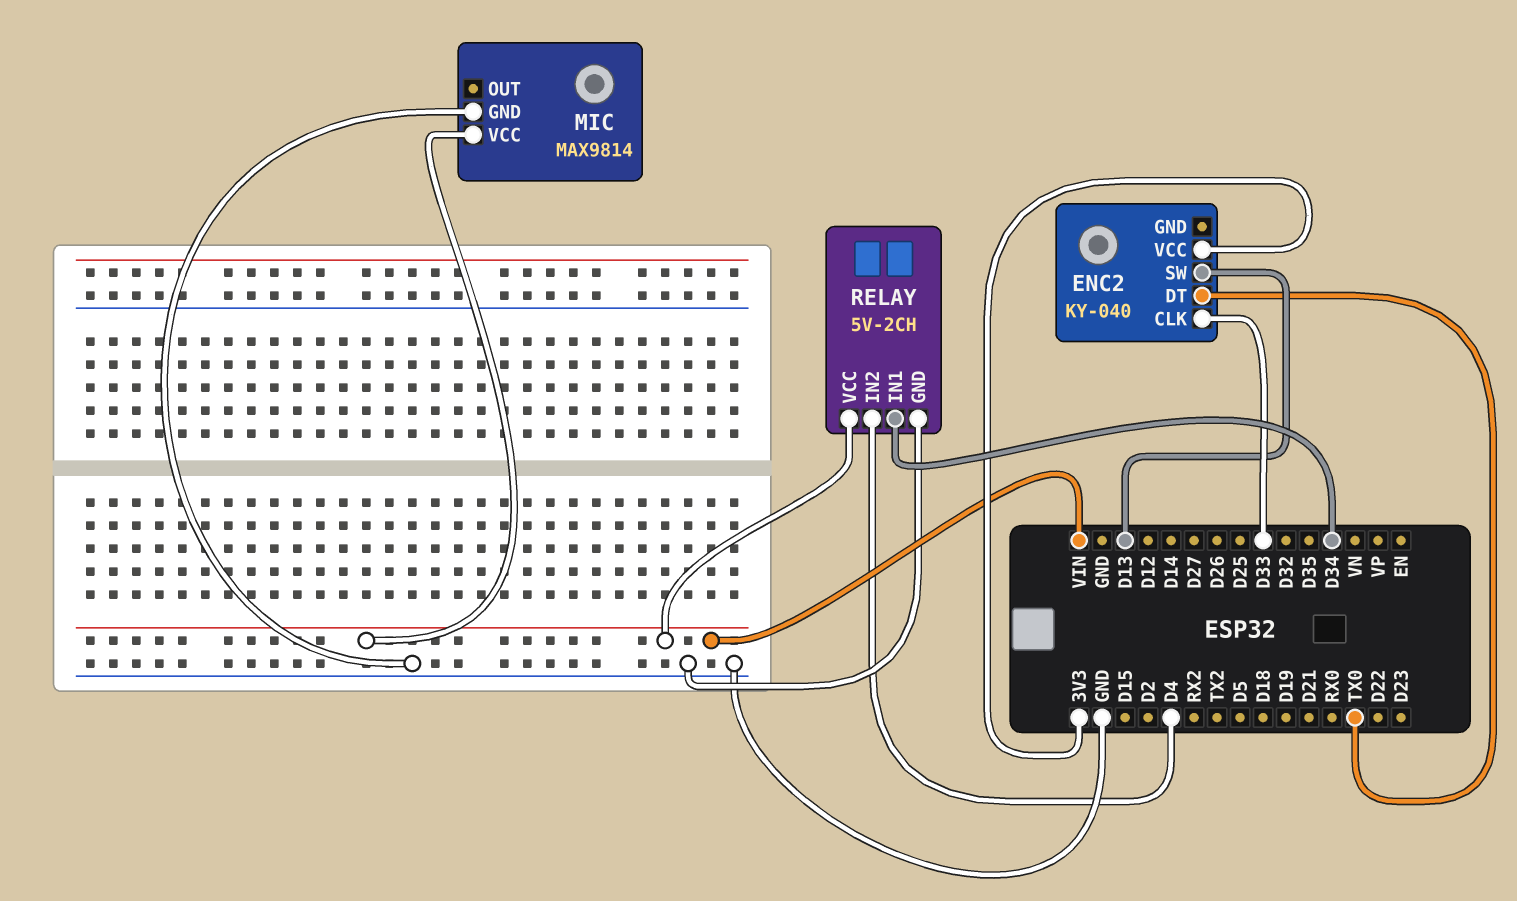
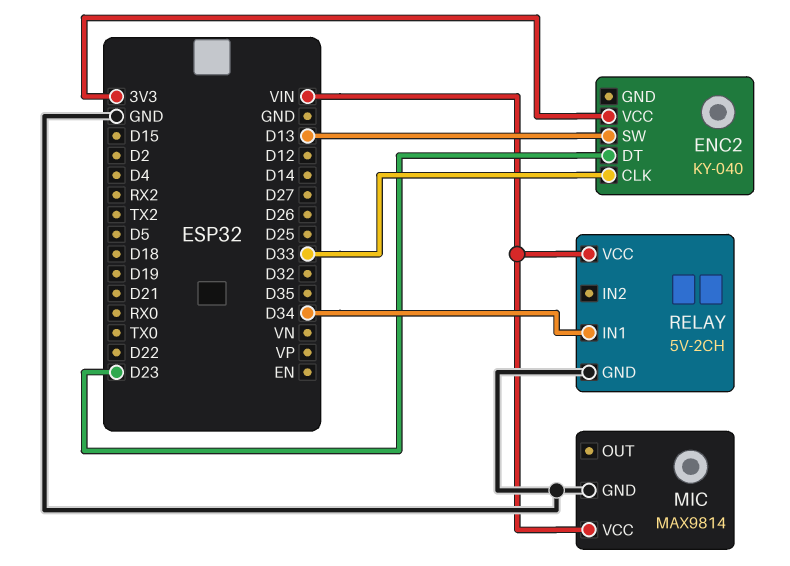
ENC2 pin DT: TX0 -> D23
RELAY pin IN2: D4 -> none

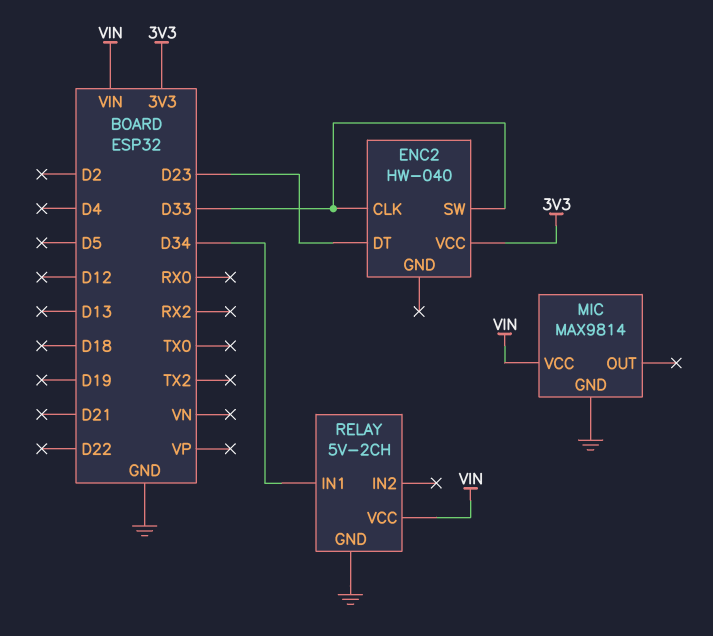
ENC2: KY-040 -> HW-040
ENC2 pin SW: D13 -> D33

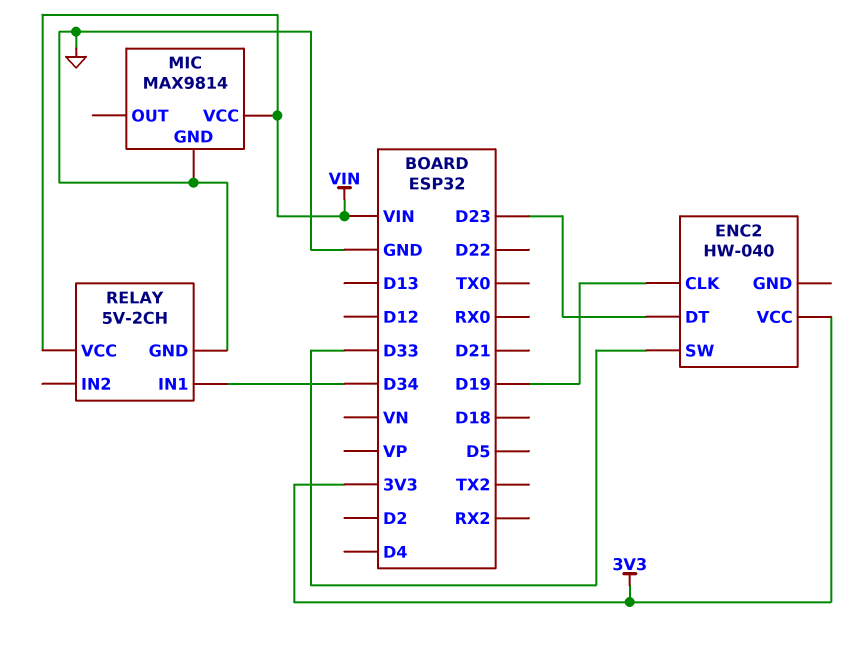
ENC2 pin CLK: D33 -> D19

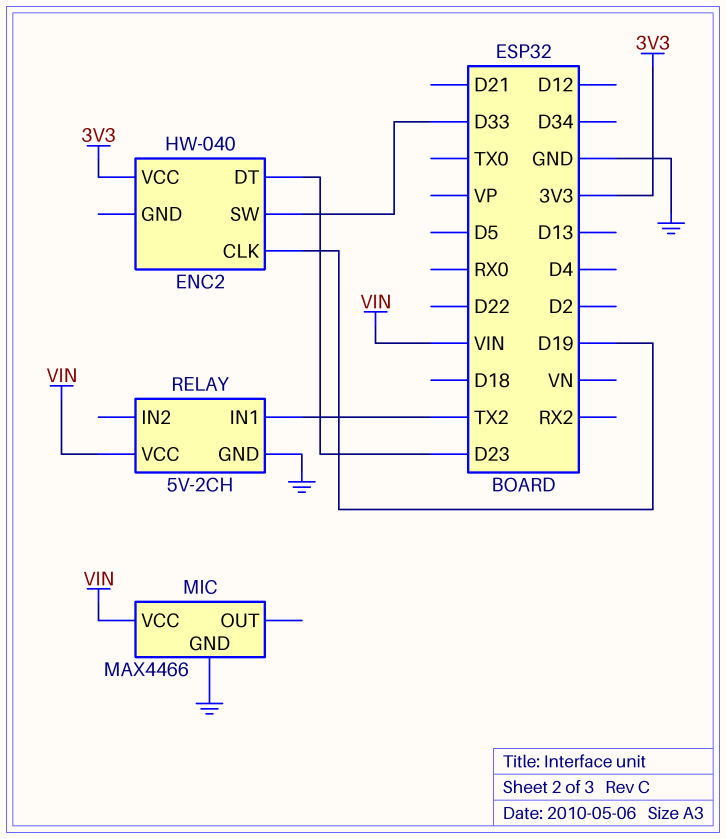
MIC: MAX9814 -> MAX4466
RELAY pin IN1: D34 -> TX2

